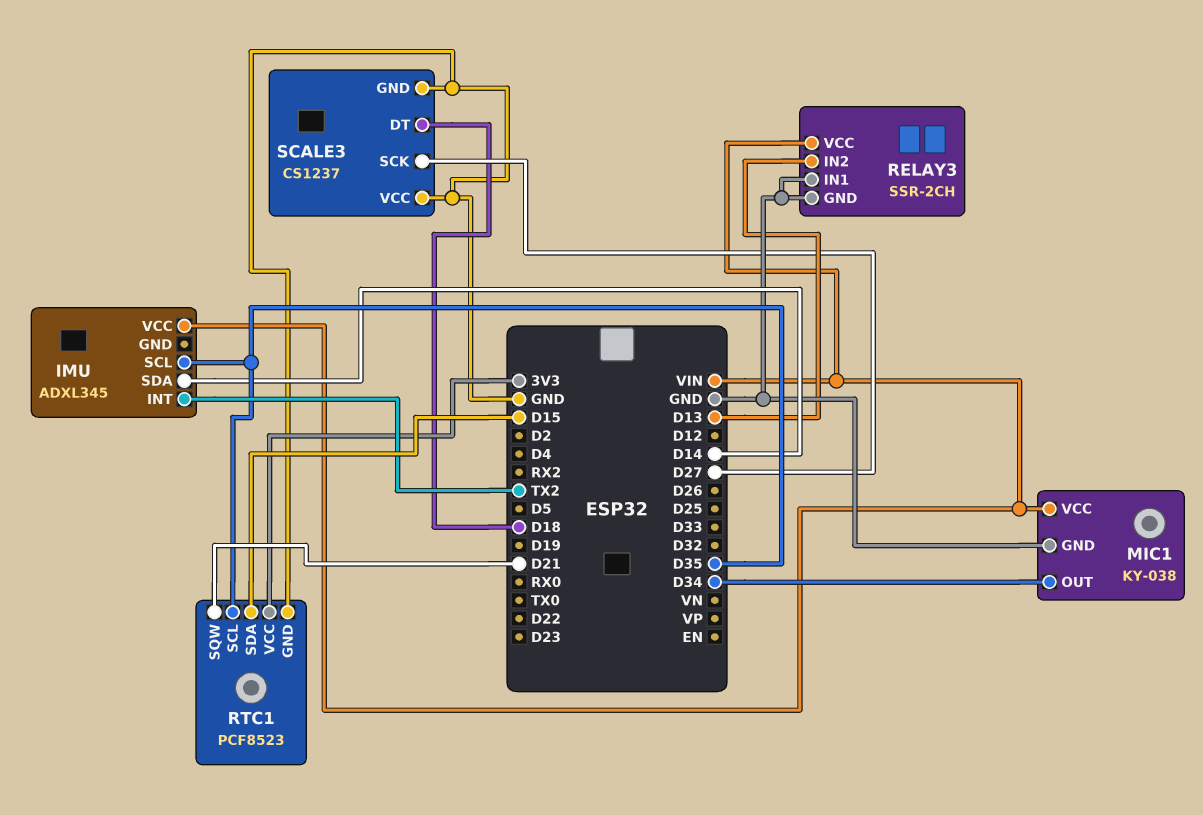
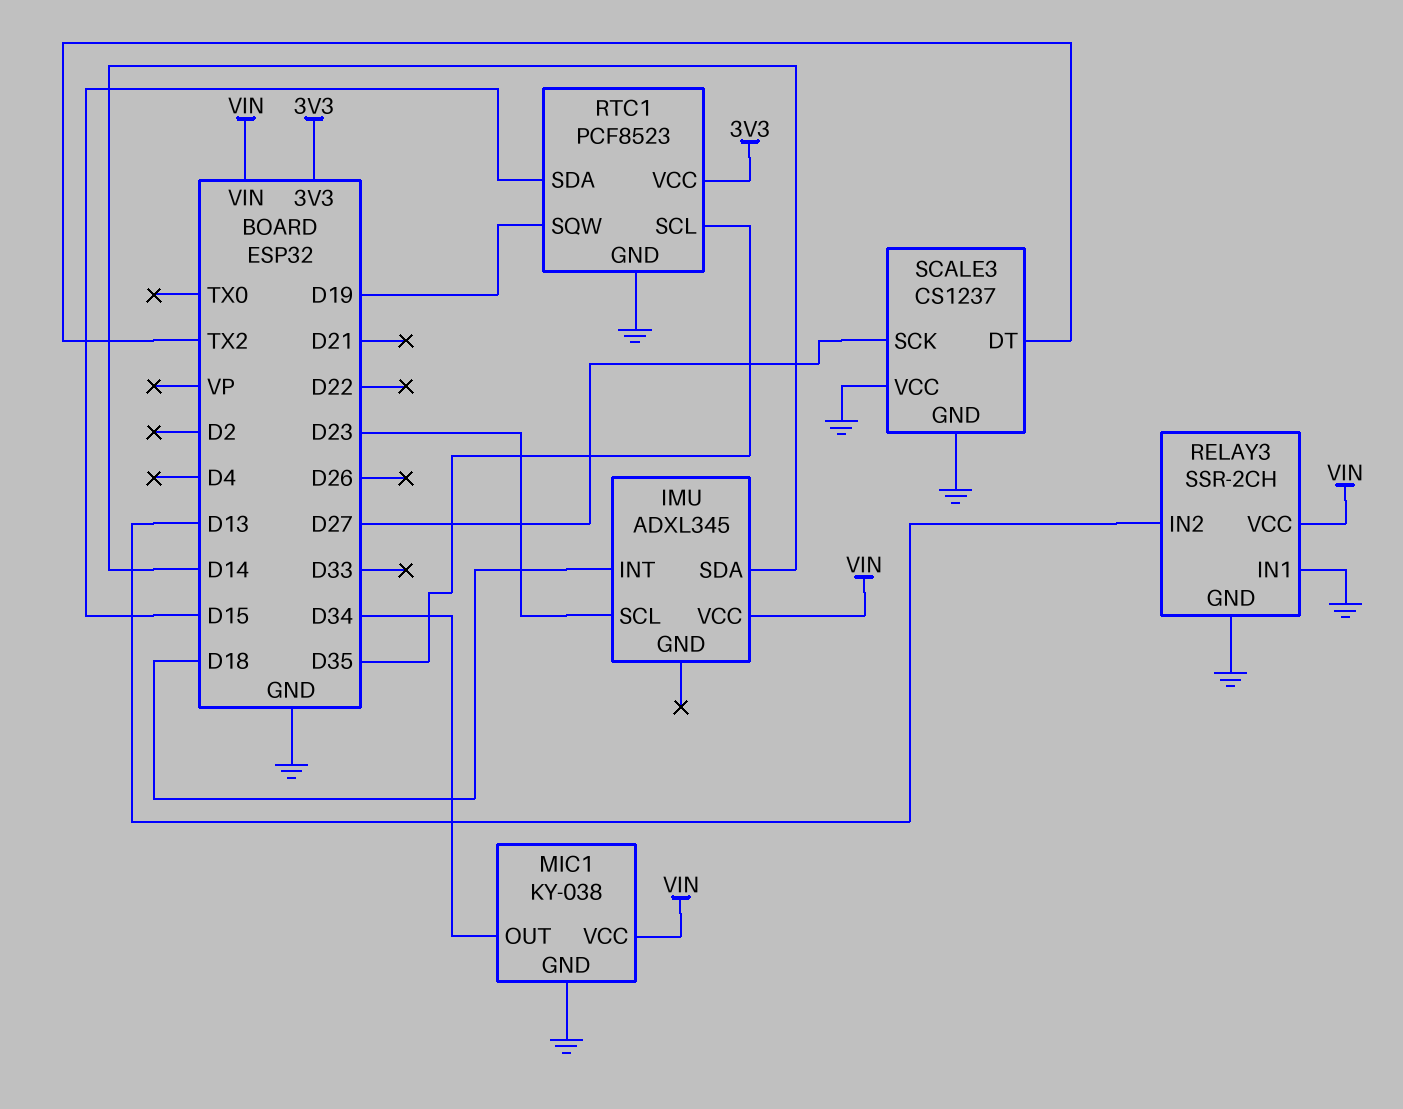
IMU pin INT: TX2 -> D18
IMU pin SCL: D35 -> D23
RTC1 pin SQW: D21 -> D19
SCALE3 pin DT: D18 -> TX2

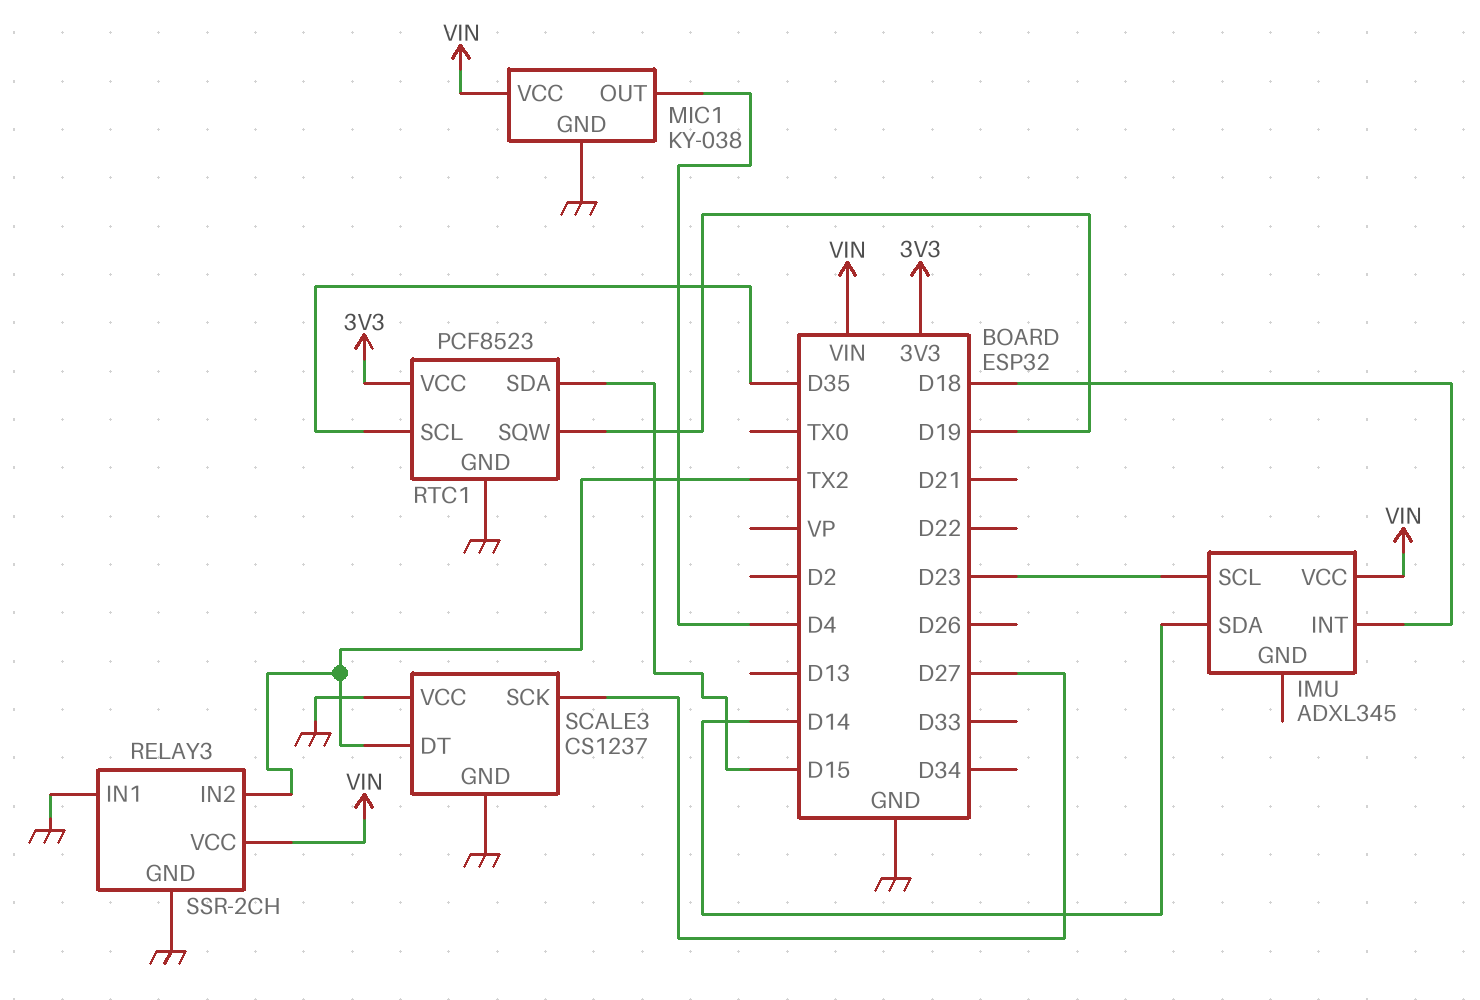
MIC1 pin OUT: D34 -> D4
RELAY3 pin IN2: D13 -> TX2

